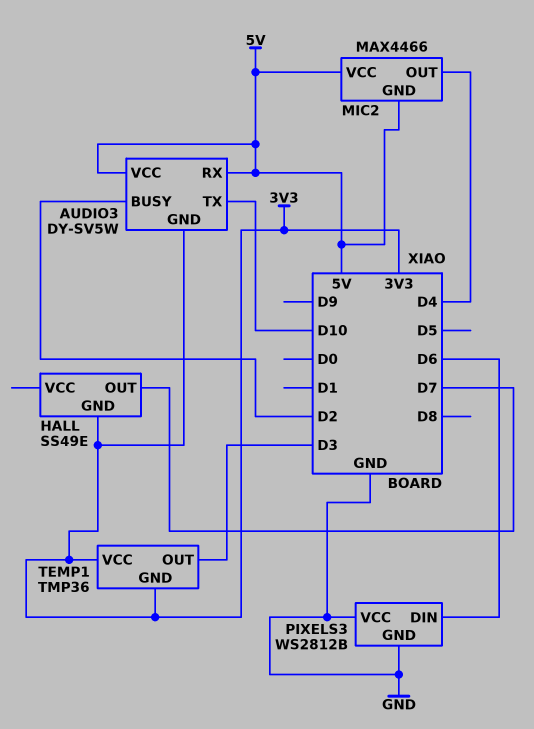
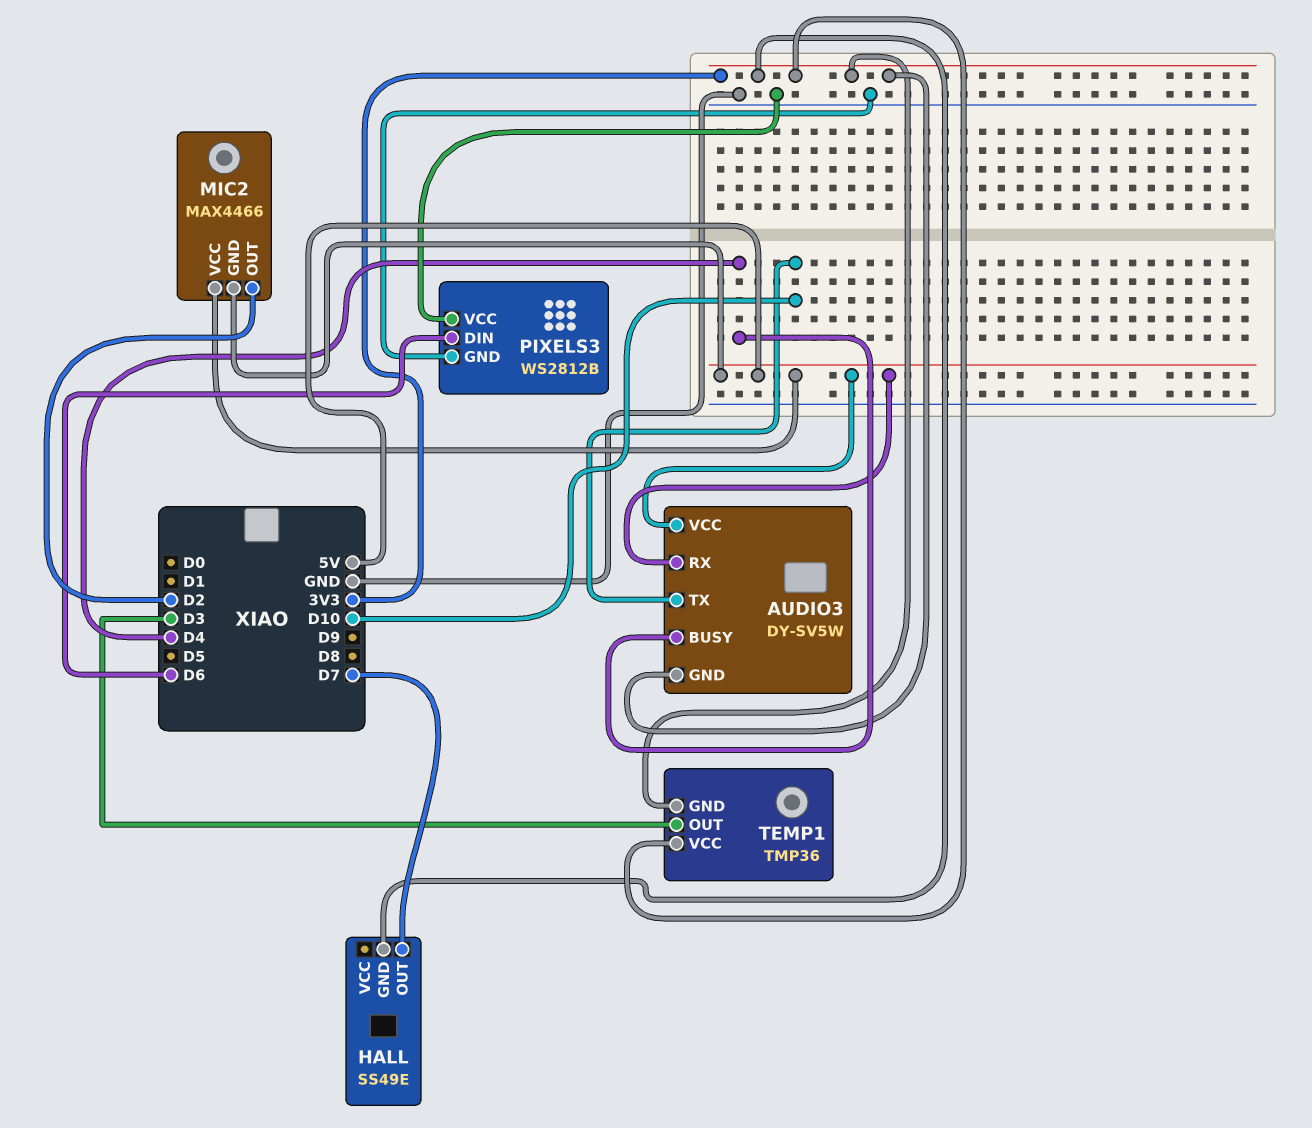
AUDIO3 pin BUSY: D2 -> D4
MIC2 pin OUT: D4 -> D2

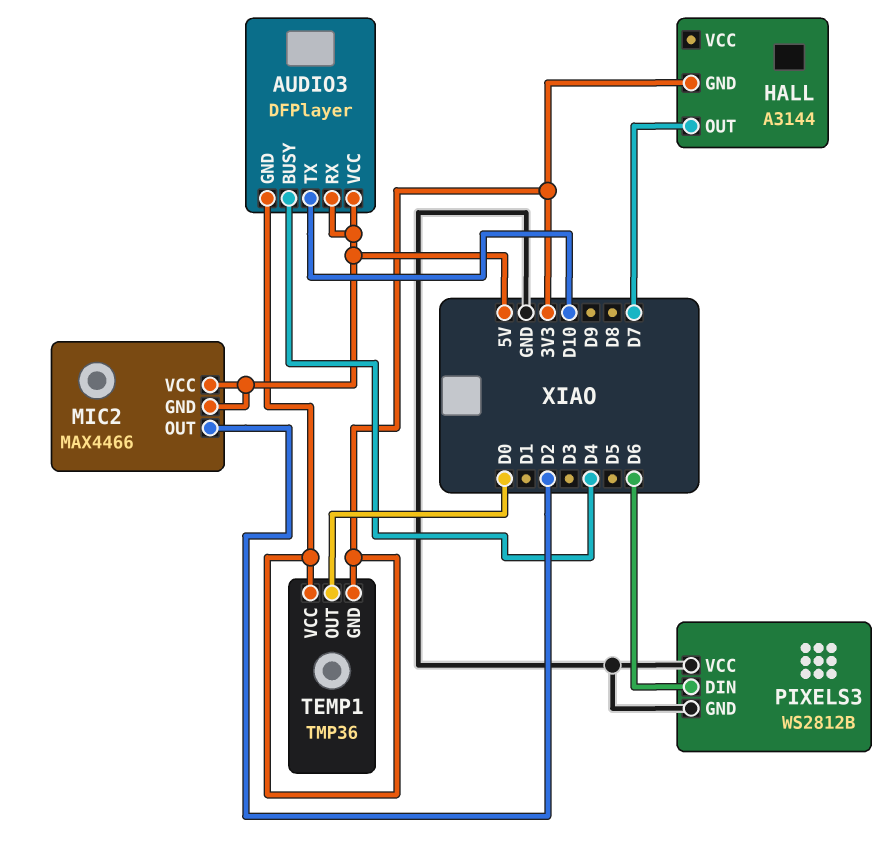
AUDIO3: DY-SV5W -> DFPlayer
HALL: SS49E -> A3144
TEMP1 pin OUT: D3 -> D0

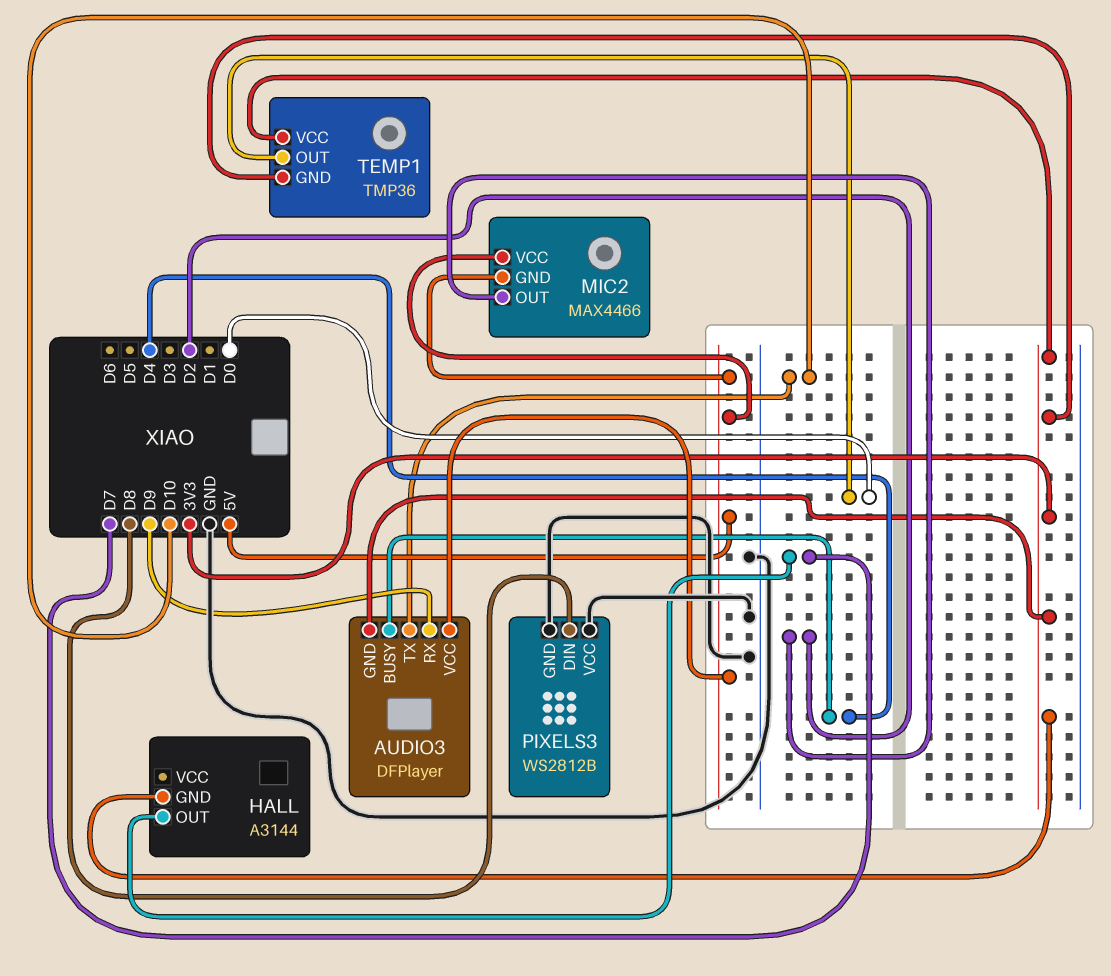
AUDIO3 pin RX: 5V -> D9
PIXELS3 pin DIN: D6 -> D8

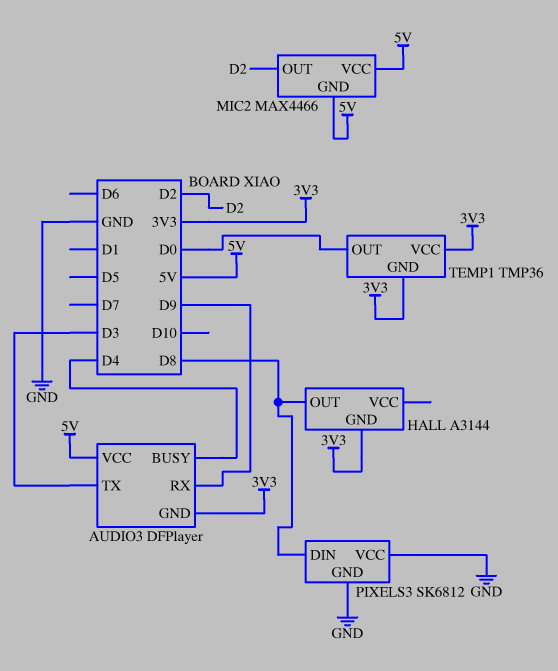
AUDIO3 pin TX: D10 -> D3
HALL pin OUT: D7 -> D8
PIXELS3: WS2812B -> SK6812

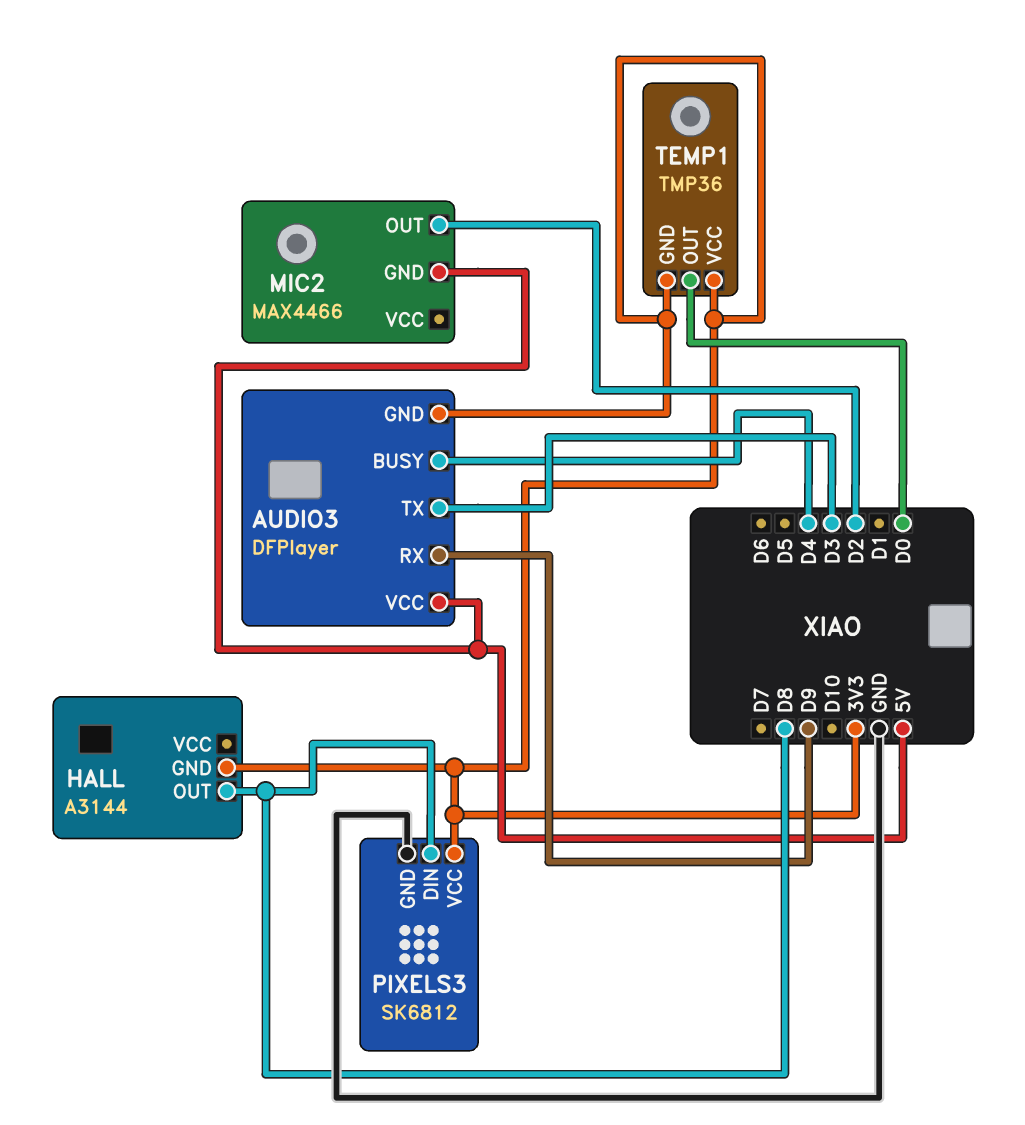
MIC2 pin VCC: 5V -> none
PIXELS3 pin VCC: GND -> 3V3

